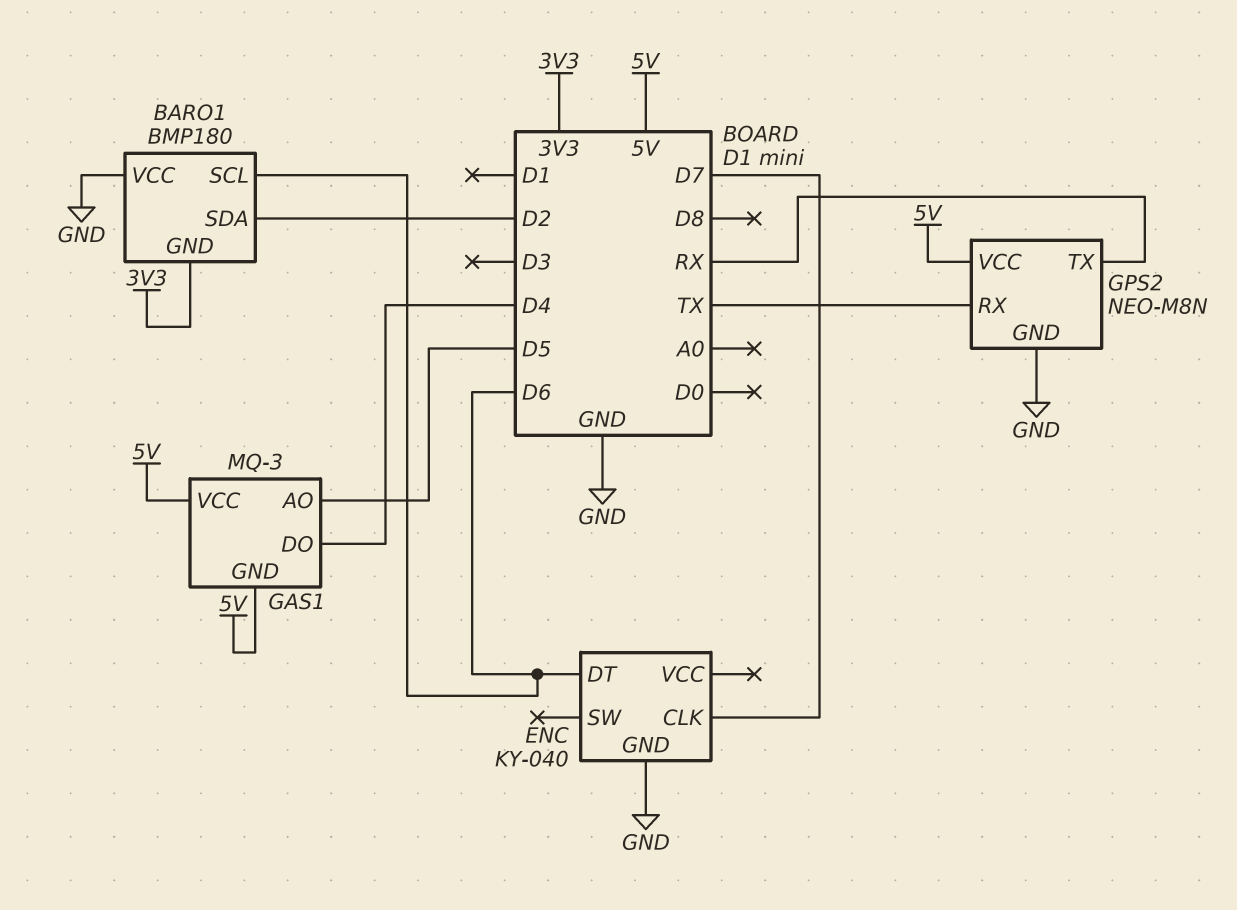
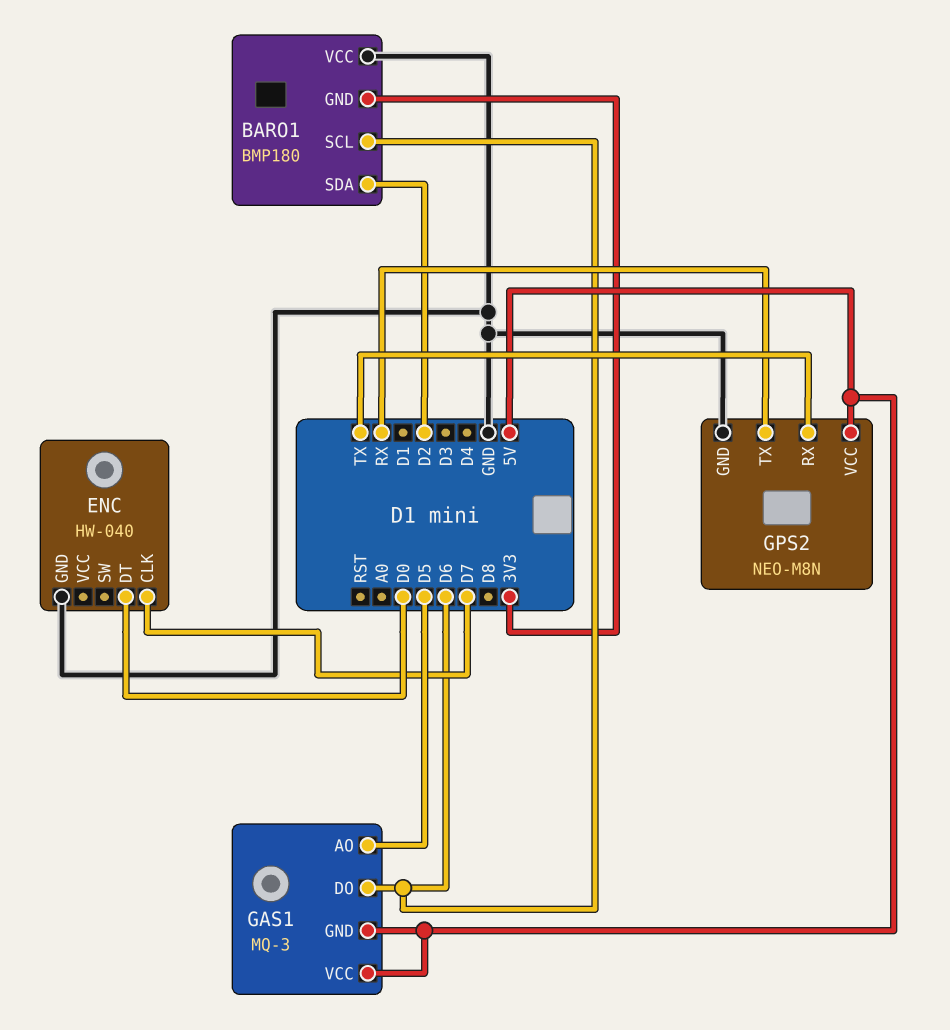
ENC: KY-040 -> HW-040
ENC pin DT: D6 -> D0
GAS1 pin DO: D4 -> D6

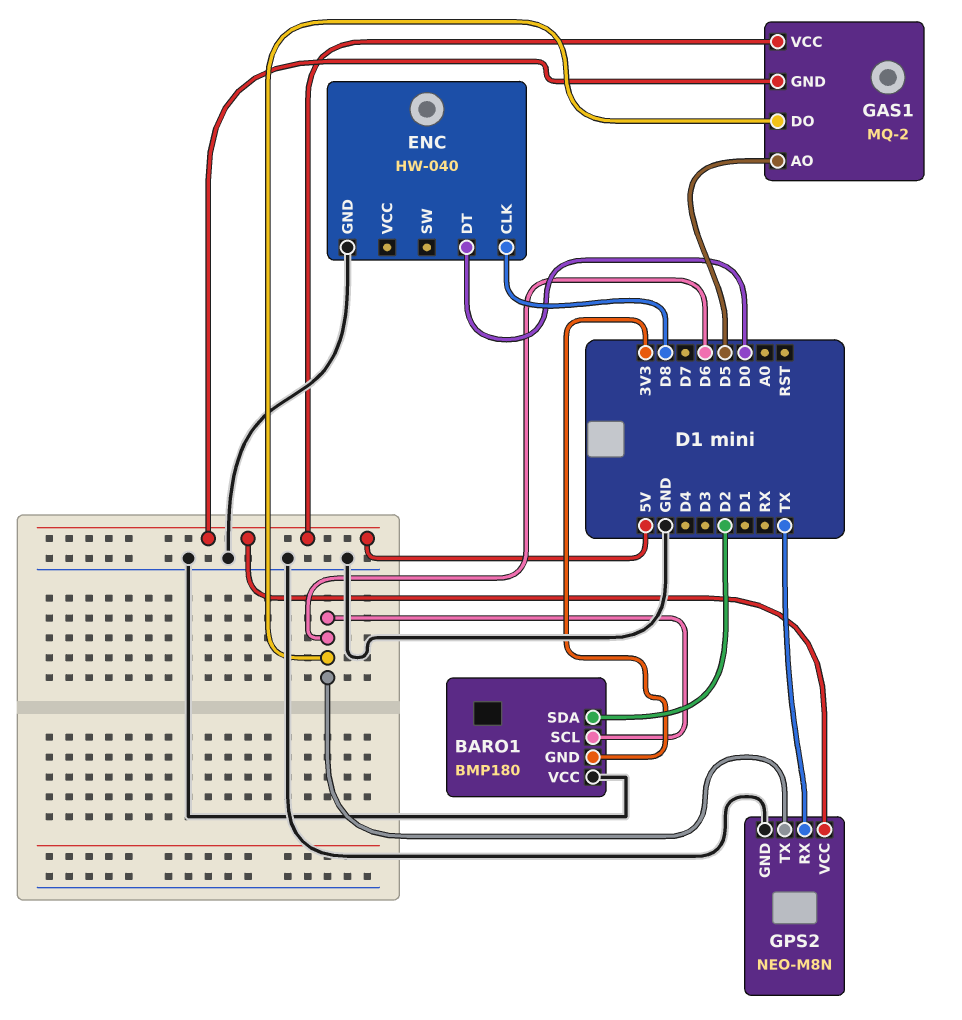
ENC pin CLK: D7 -> D8
GAS1: MQ-3 -> MQ-2
GPS2 pin TX: RX -> D6

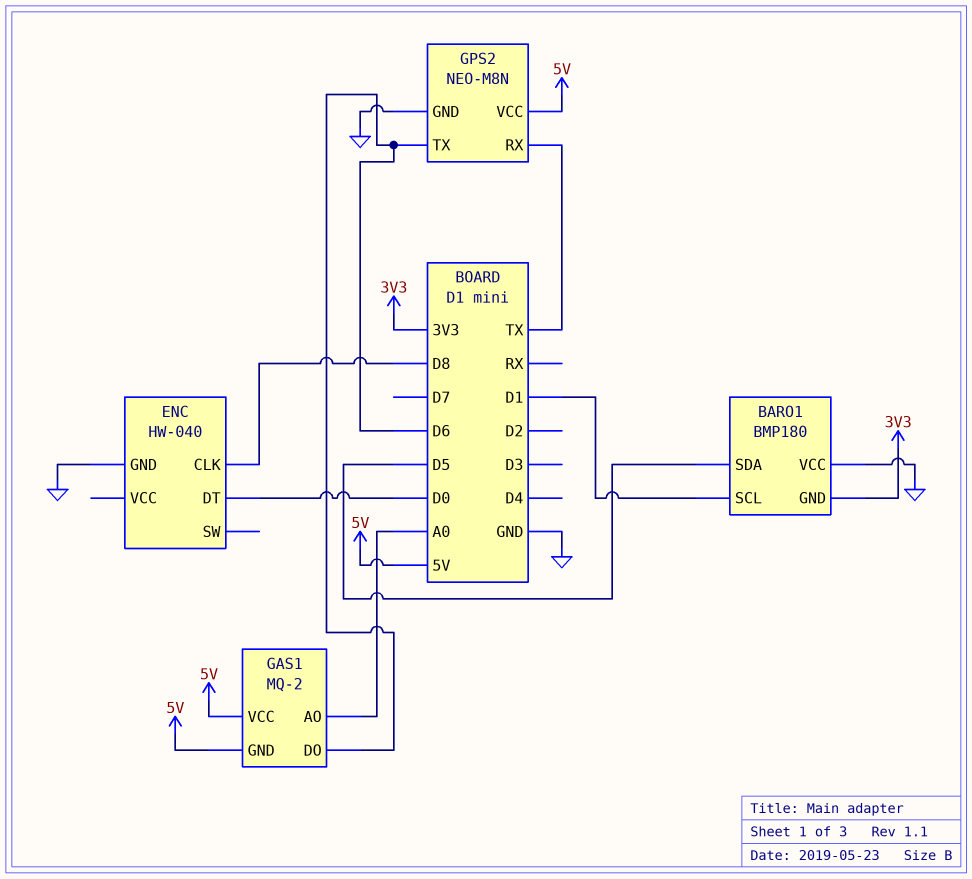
BARO1 pin SCL: D6 -> D1
BARO1 pin SDA: D2 -> D5
GAS1 pin AO: D5 -> A0

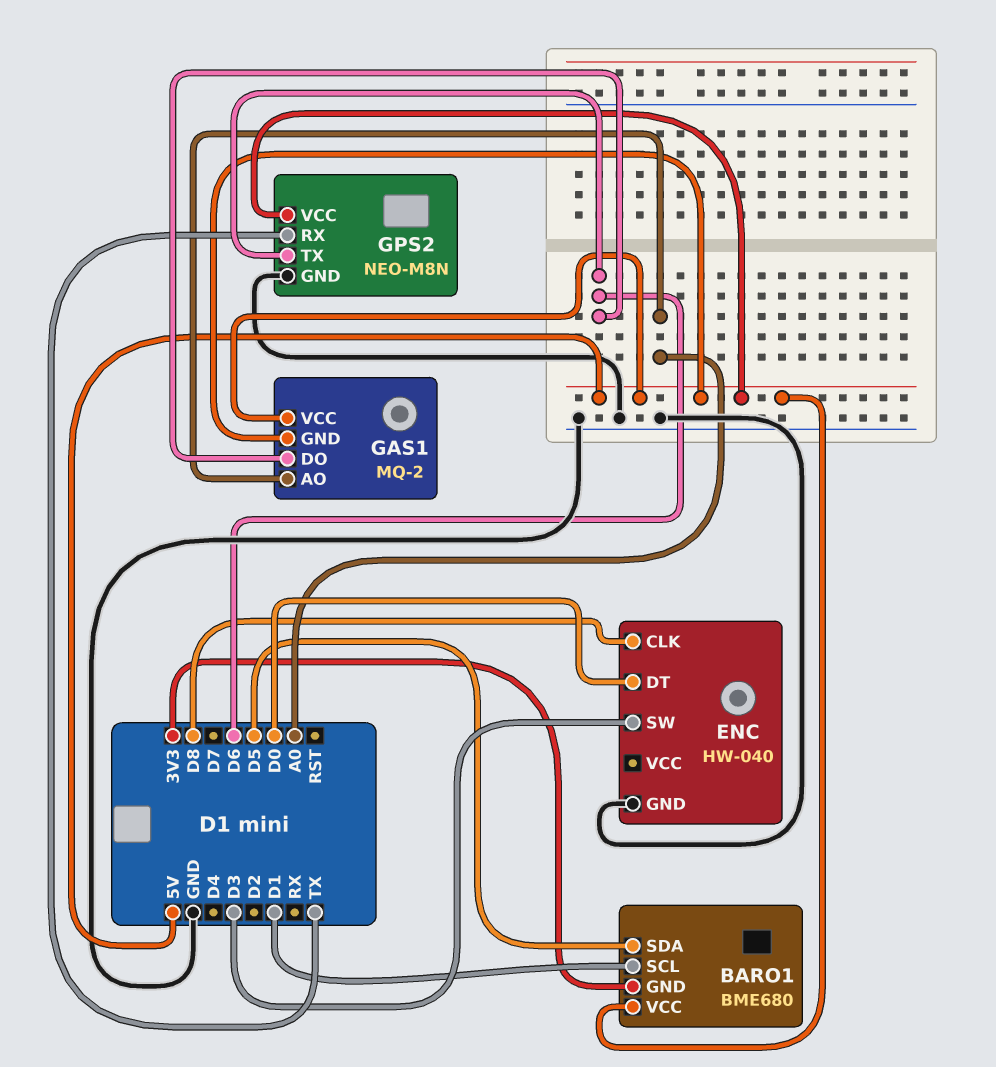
BARO1: BMP180 -> BME680
BARO1 pin VCC: GND -> 5V
ENC pin SW: none -> D3

